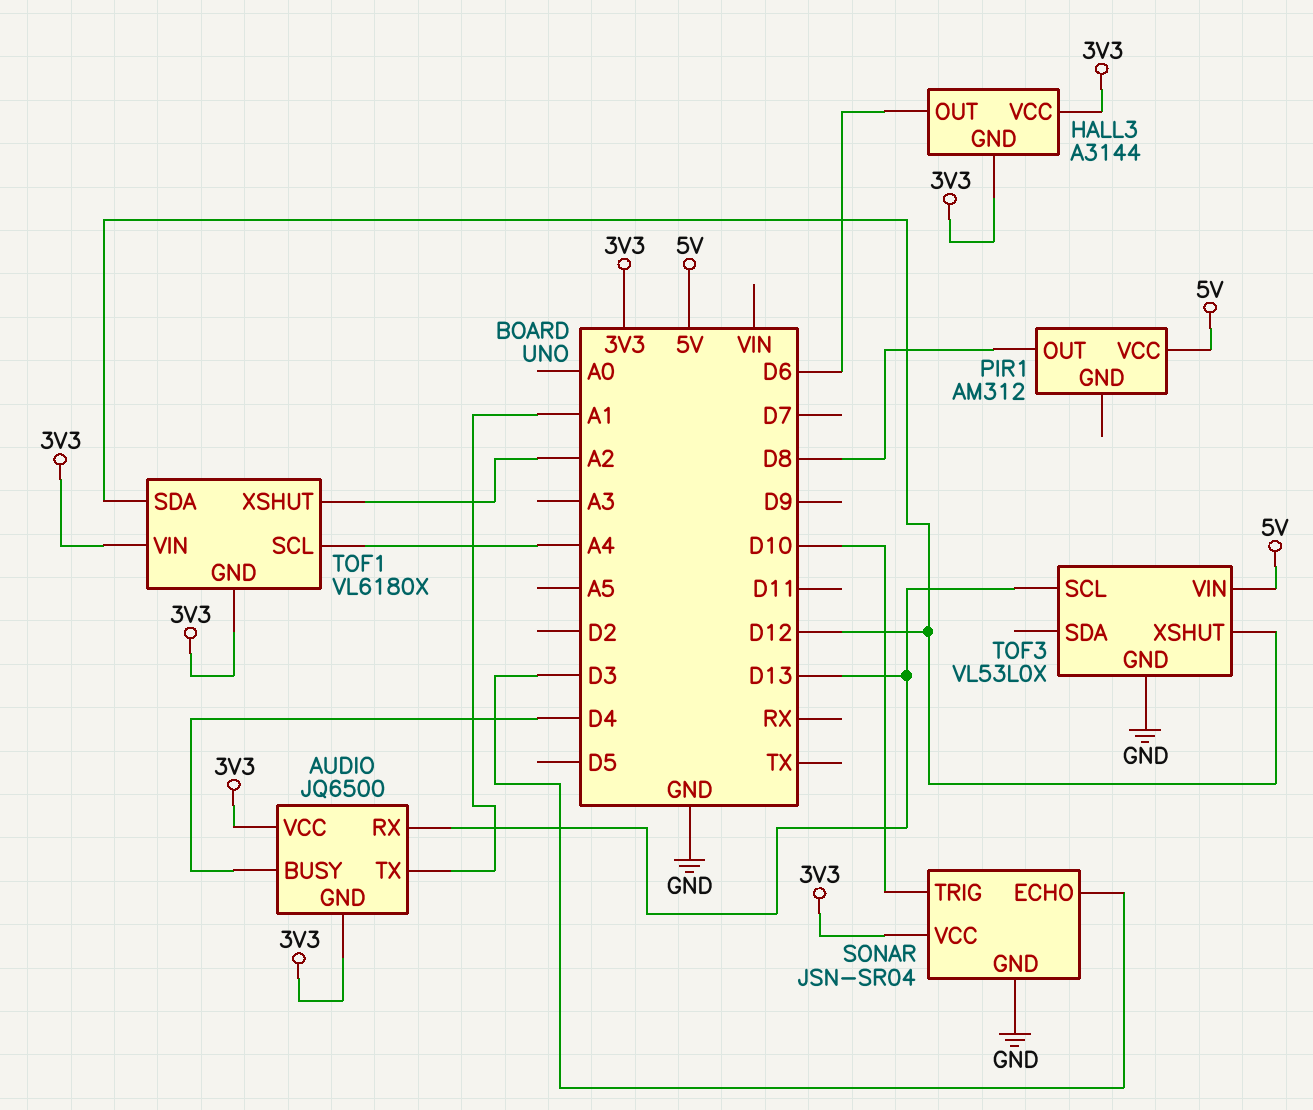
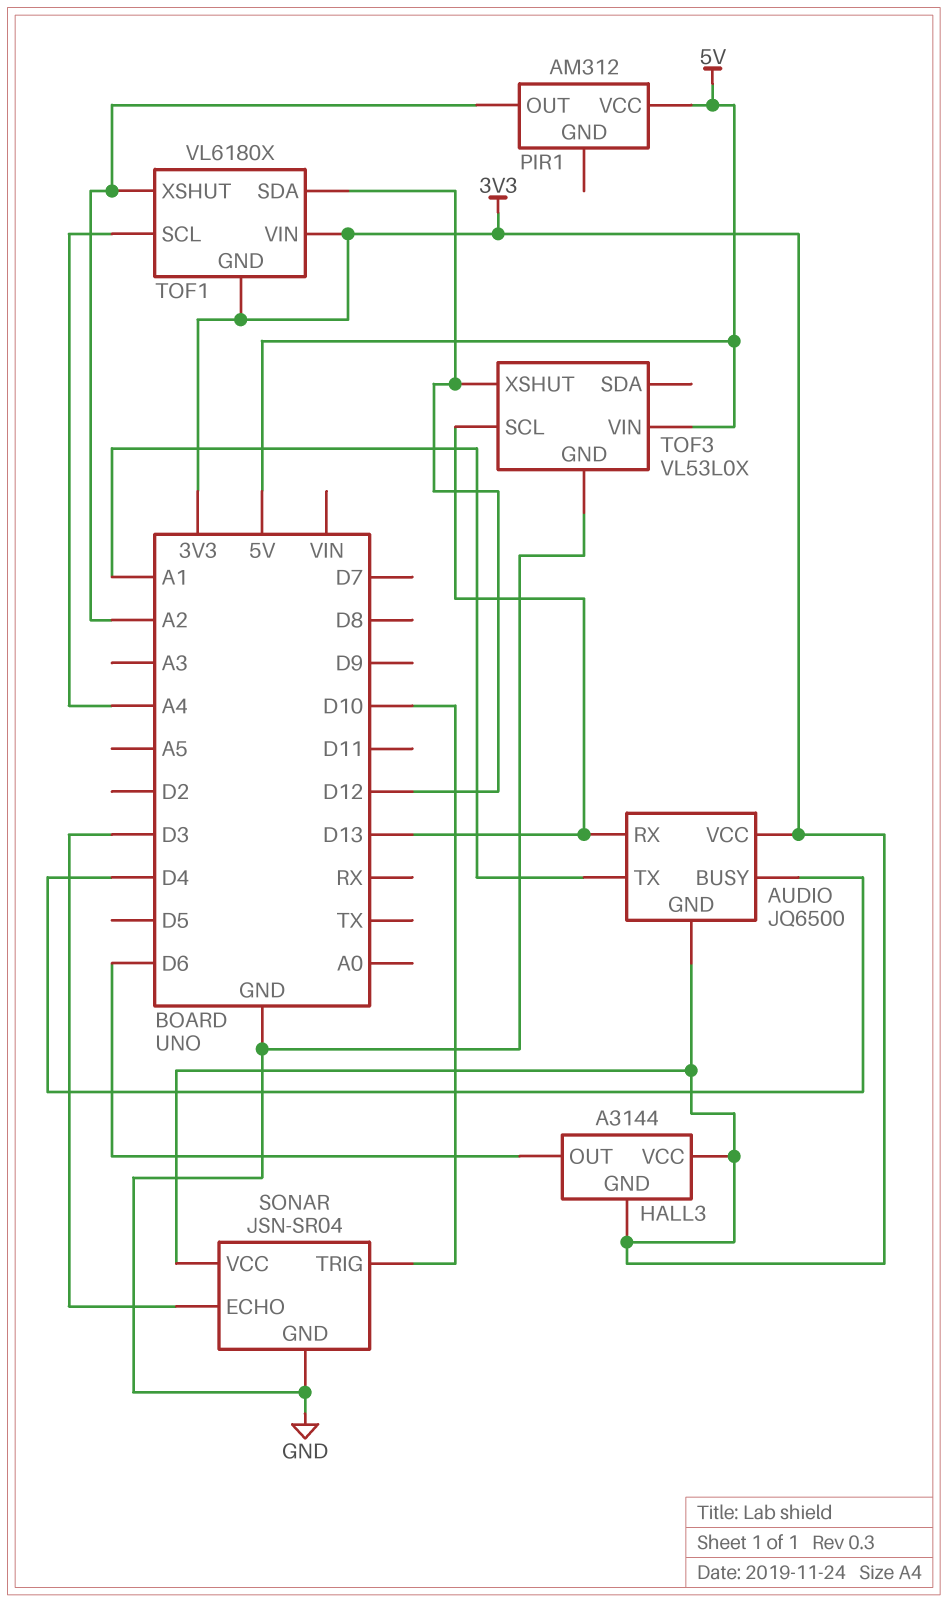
PIR1 pin OUT: D8 -> A2

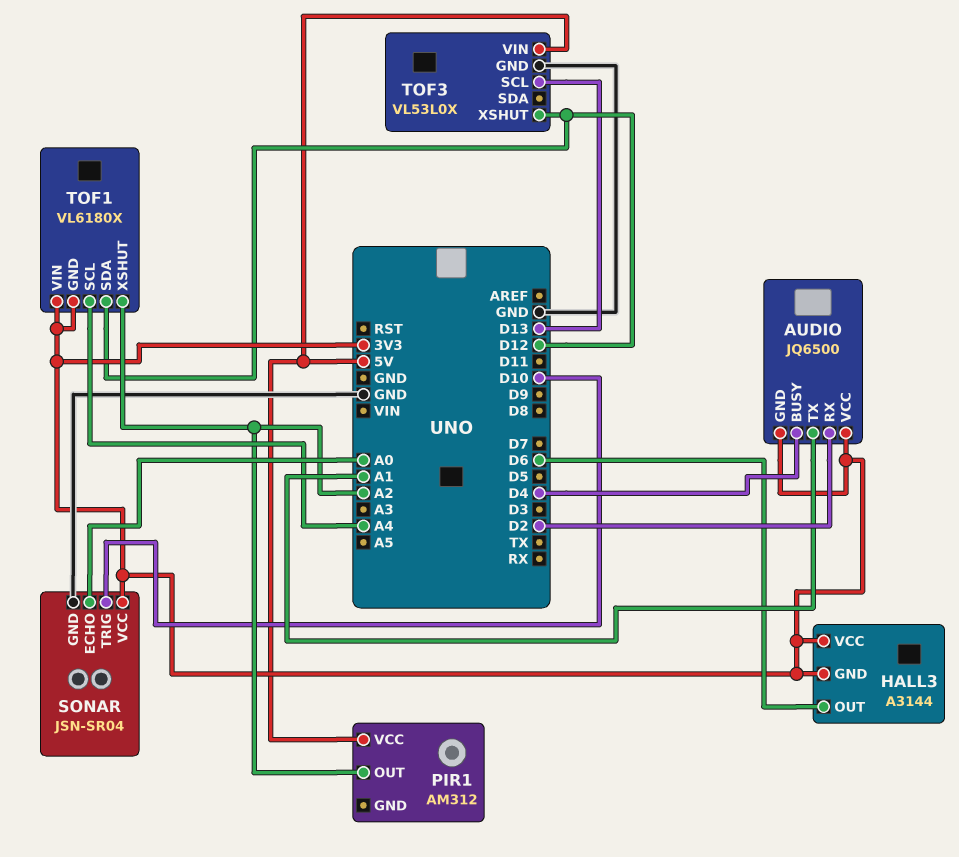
AUDIO pin RX: D13 -> D2
SONAR pin ECHO: D3 -> A0

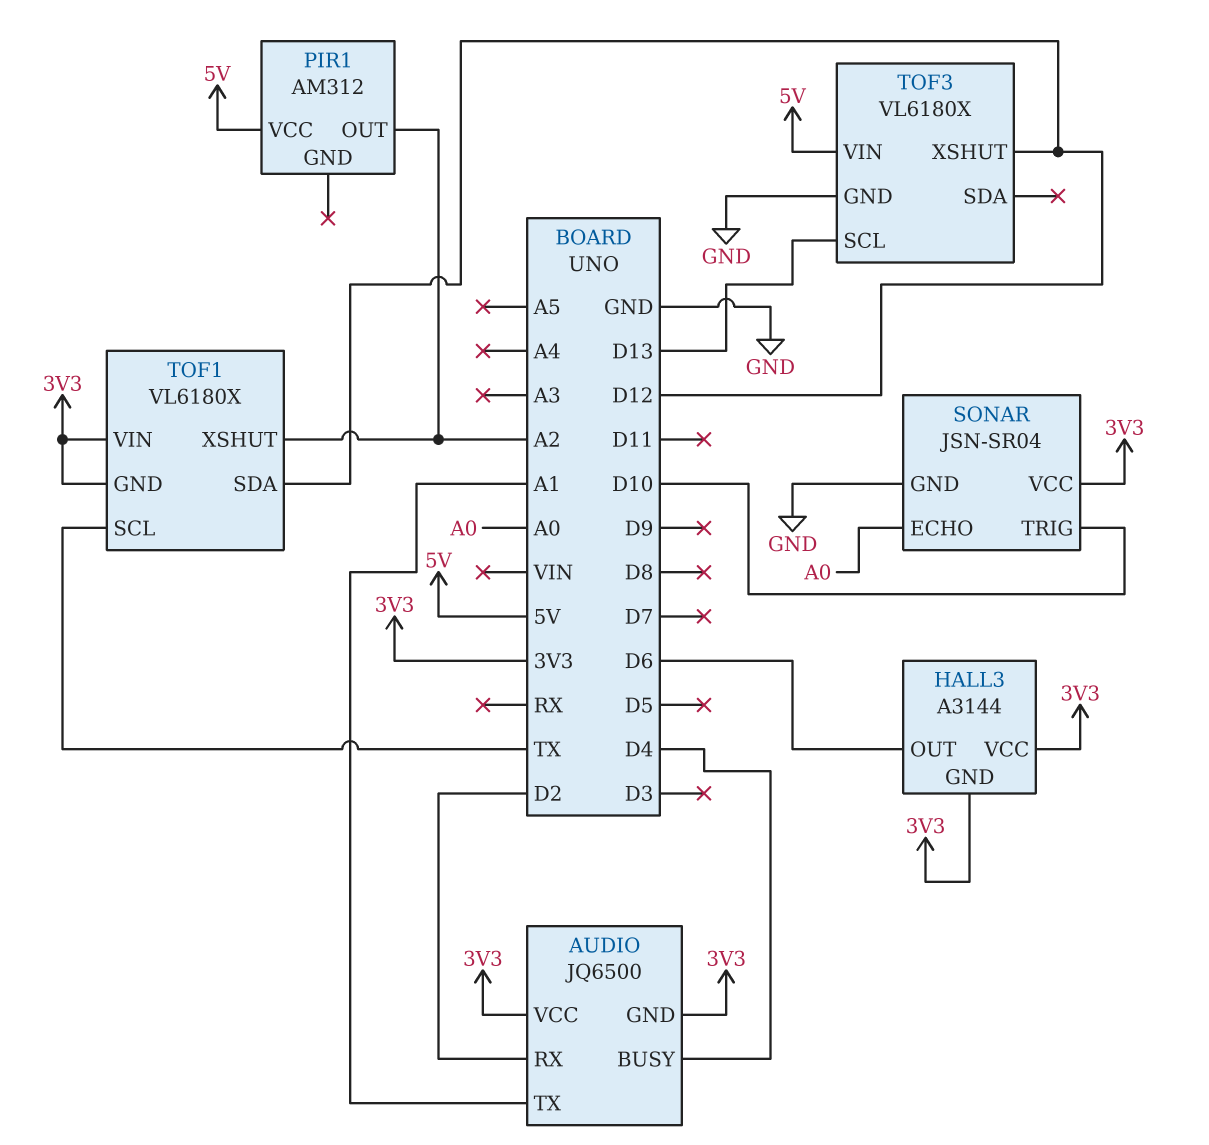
TOF1 pin SCL: A4 -> TX
TOF3: VL53L0X -> VL6180X

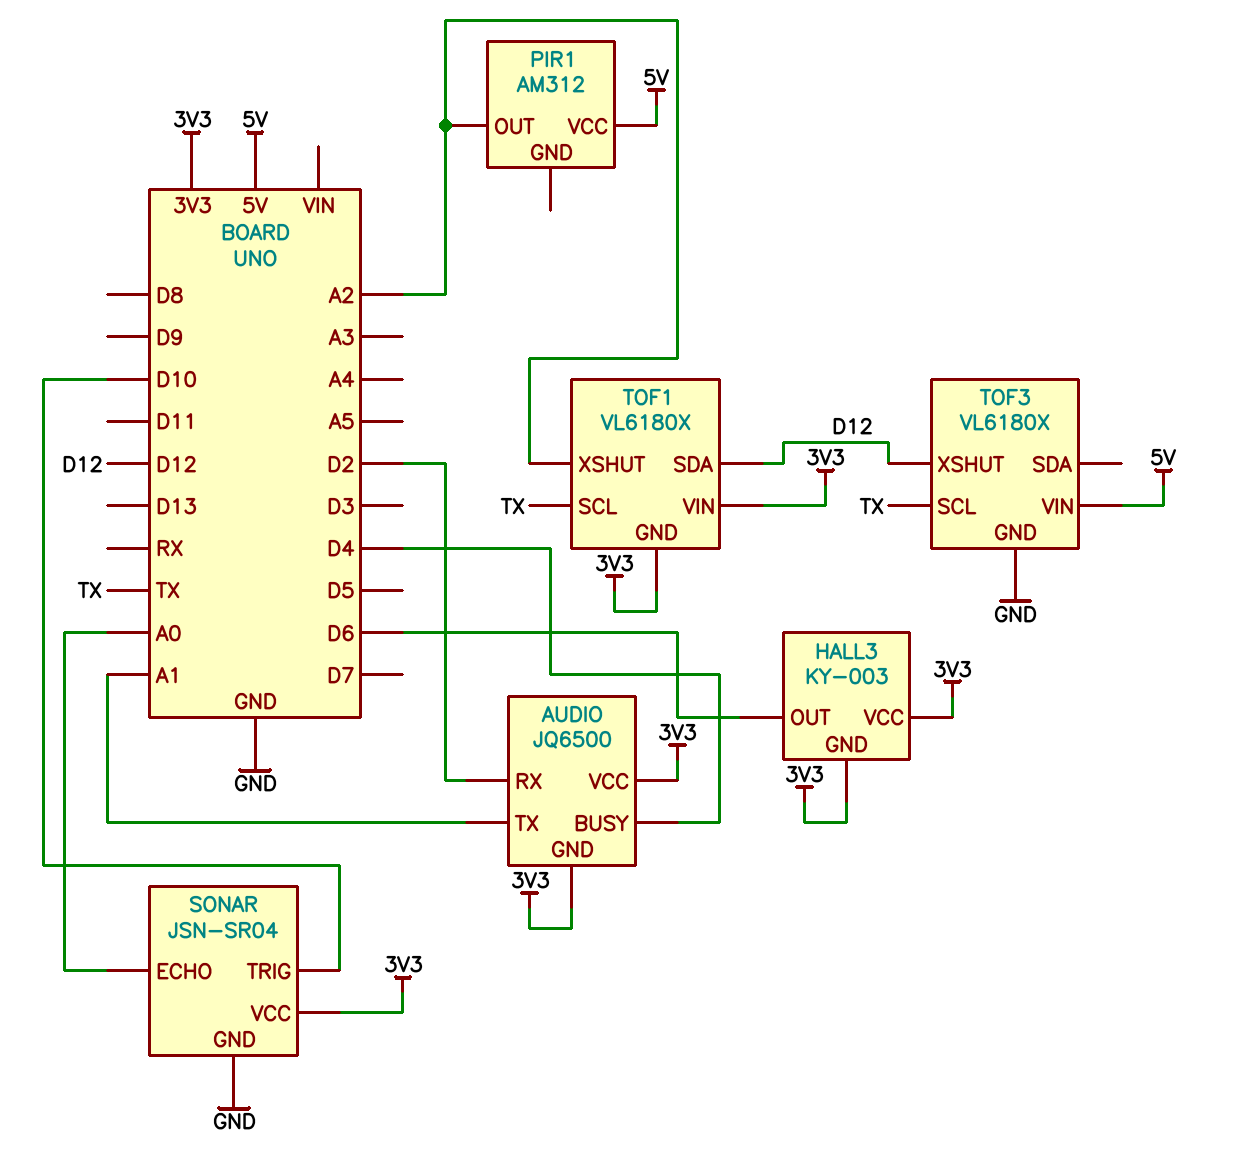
HALL3: A3144 -> KY-003
TOF3 pin SCL: D13 -> TX

